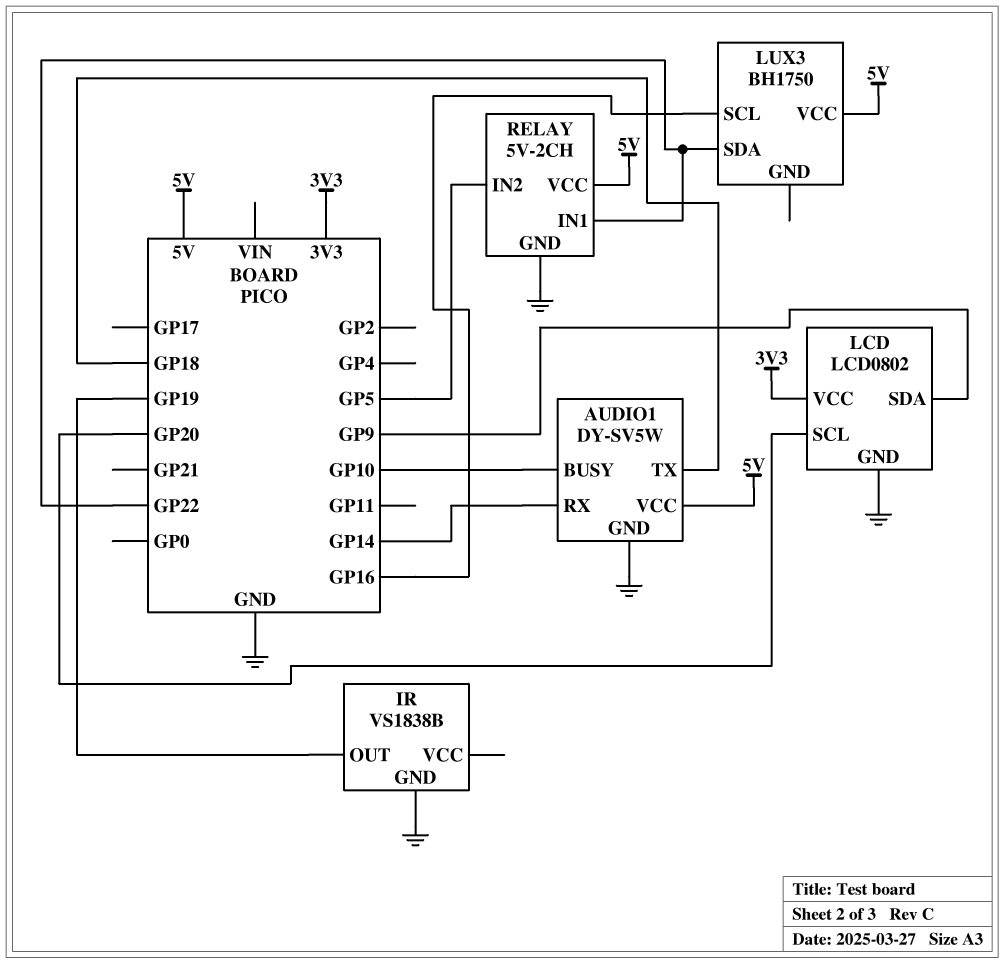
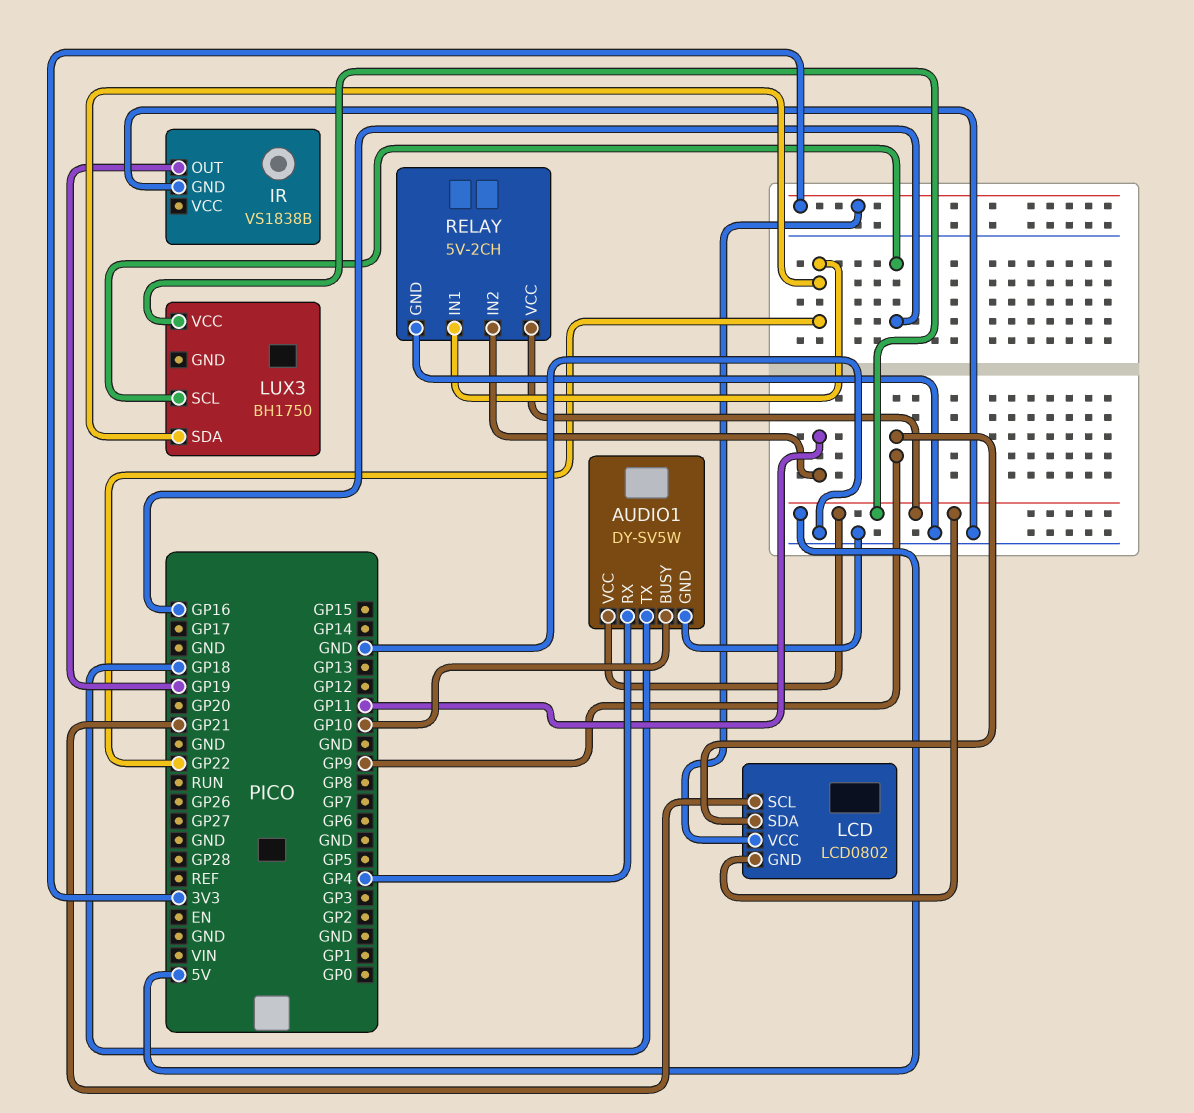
AUDIO1 pin RX: GP14 -> GP4
LCD pin GND: GND -> 5V
LCD pin SCL: GP20 -> GP21
RELAY pin IN2: GP5 -> GP11

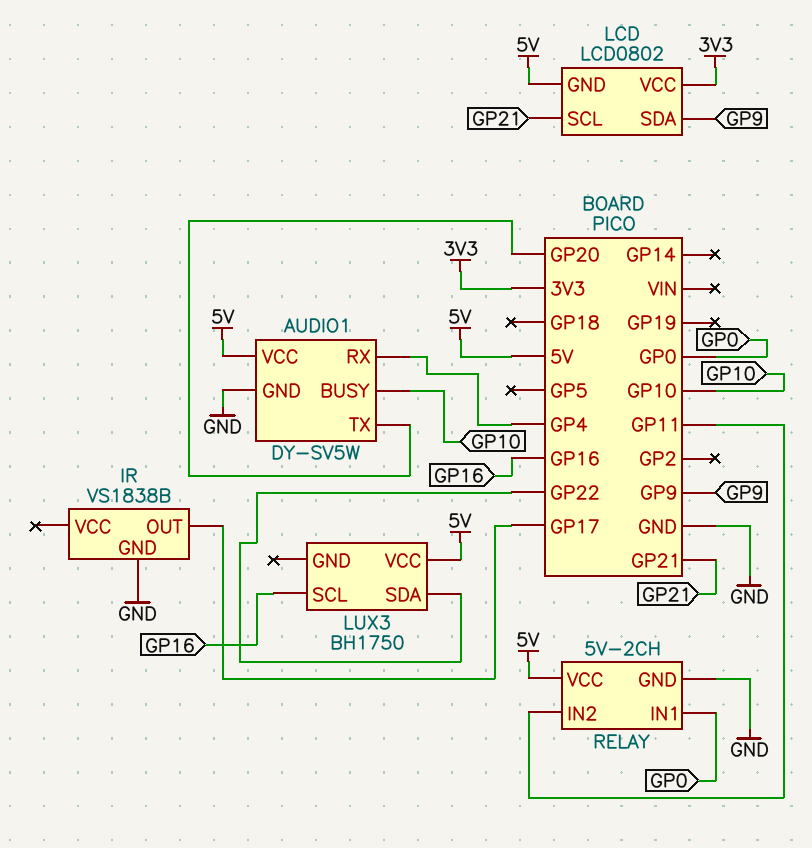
AUDIO1 pin TX: GP18 -> GP20
IR pin OUT: GP19 -> GP17
RELAY pin IN1: GP22 -> GP0

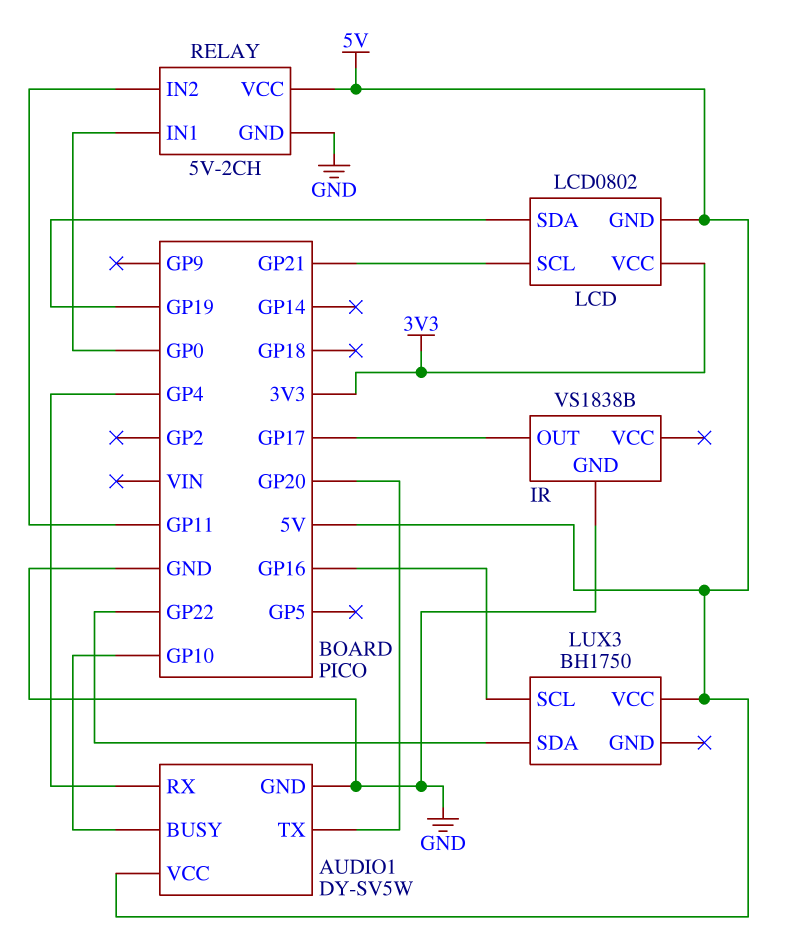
LCD pin SDA: GP9 -> GP19

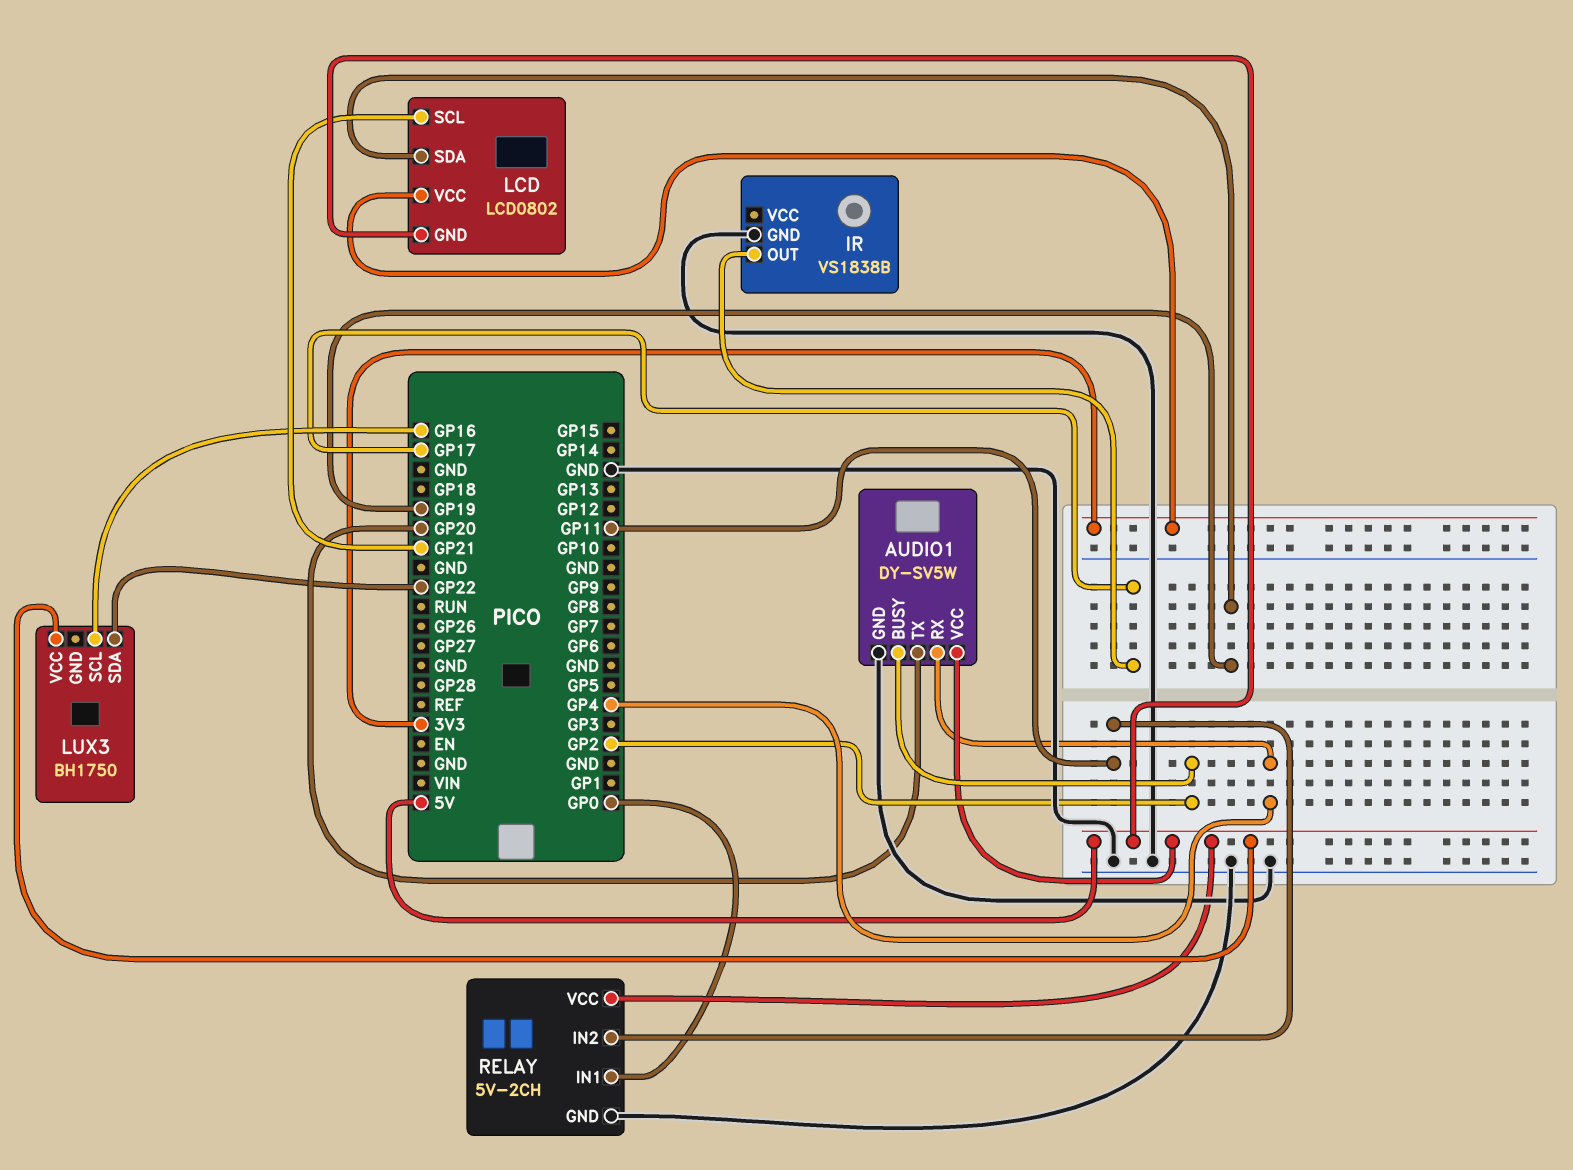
AUDIO1 pin BUSY: GP10 -> GP2

